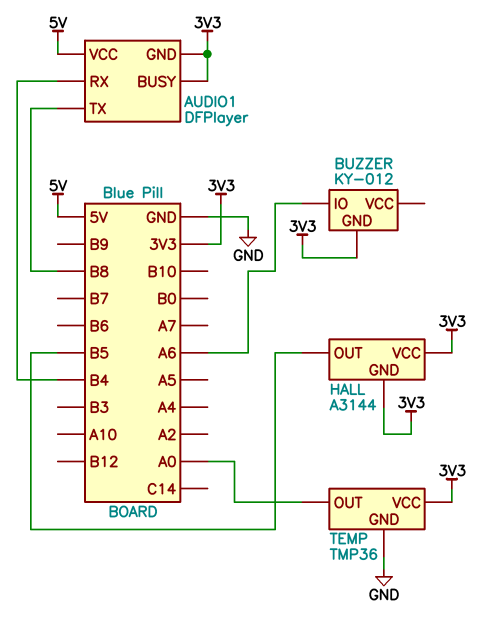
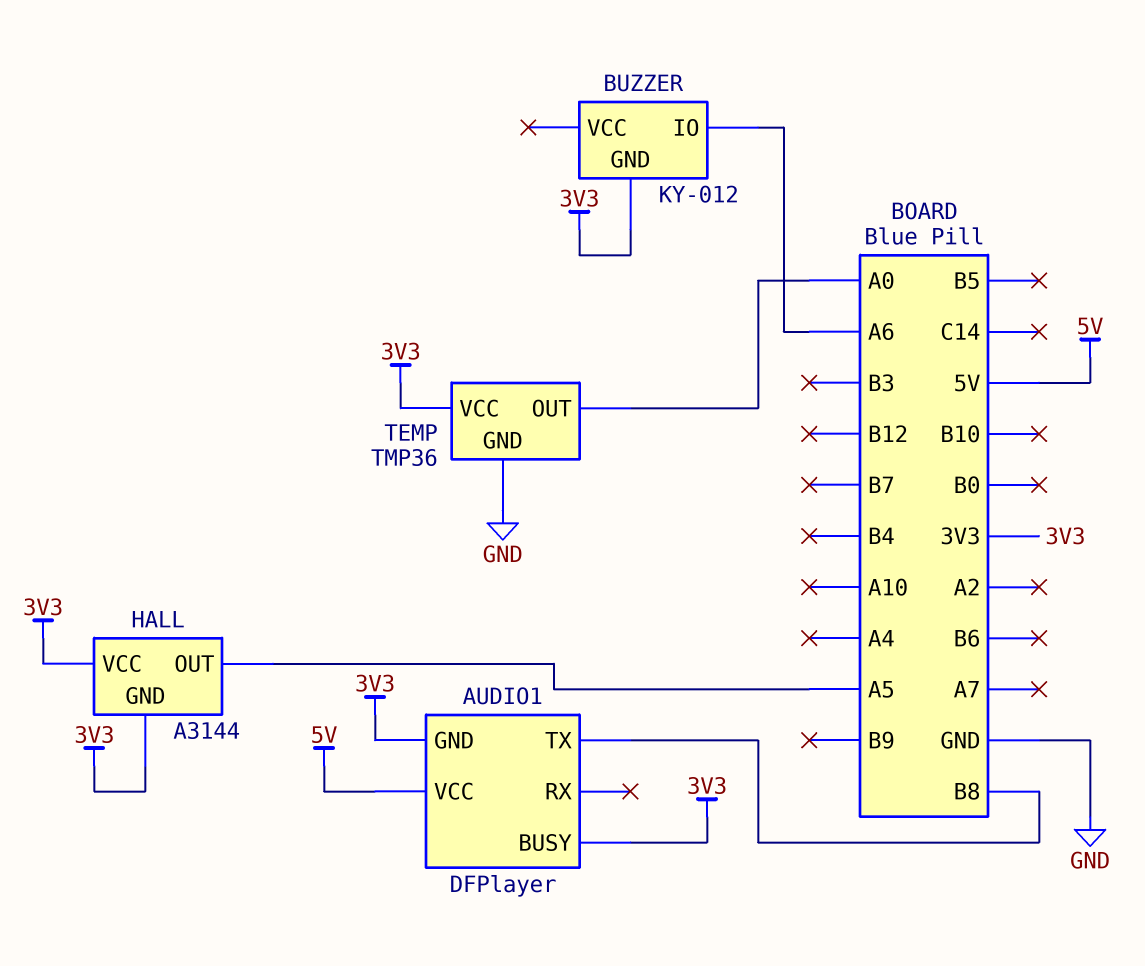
AUDIO1 pin RX: B4 -> none
HALL pin OUT: B5 -> A5

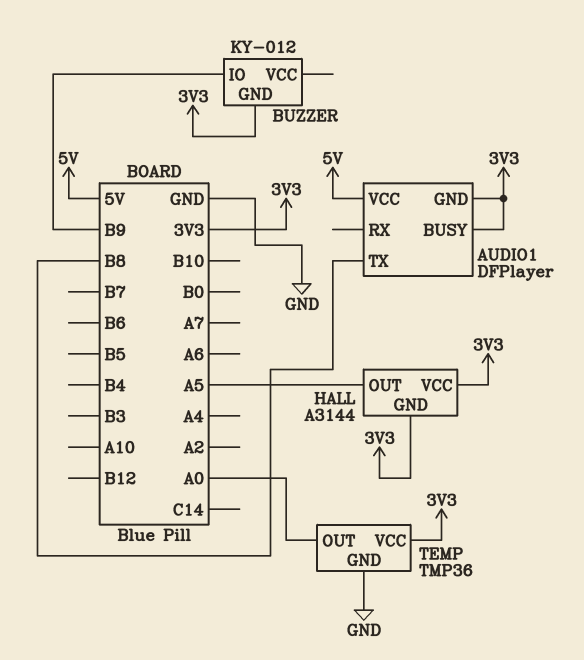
BUZZER pin IO: A6 -> B9

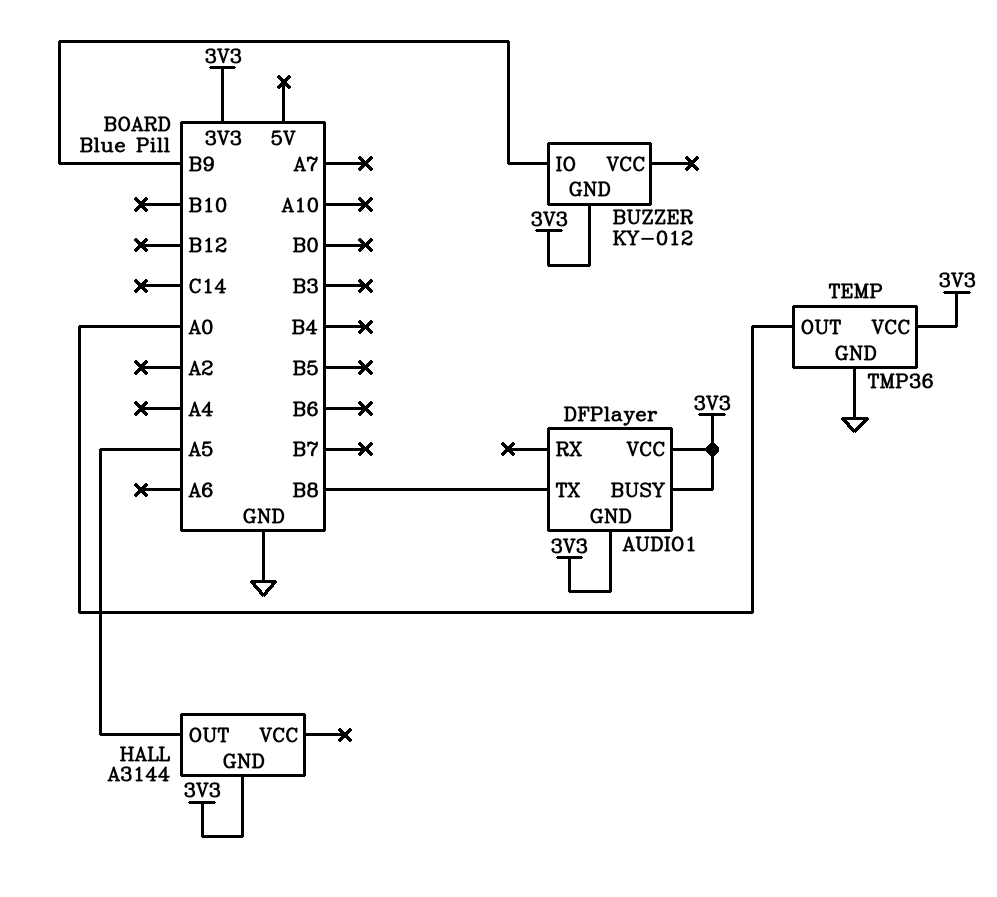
AUDIO1 pin VCC: 5V -> 3V3
HALL pin VCC: 3V3 -> none

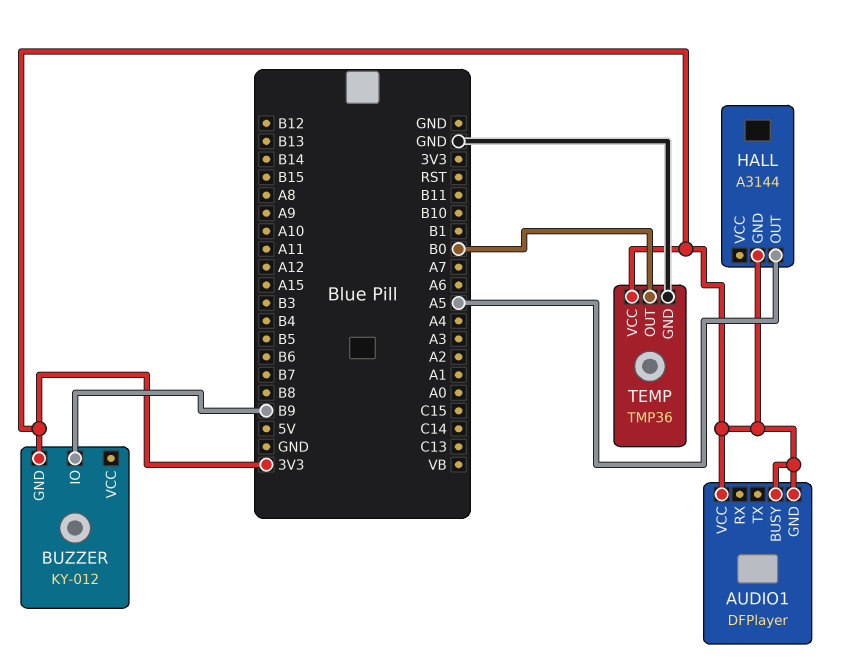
AUDIO1 pin TX: B8 -> none
TEMP pin OUT: A0 -> B0

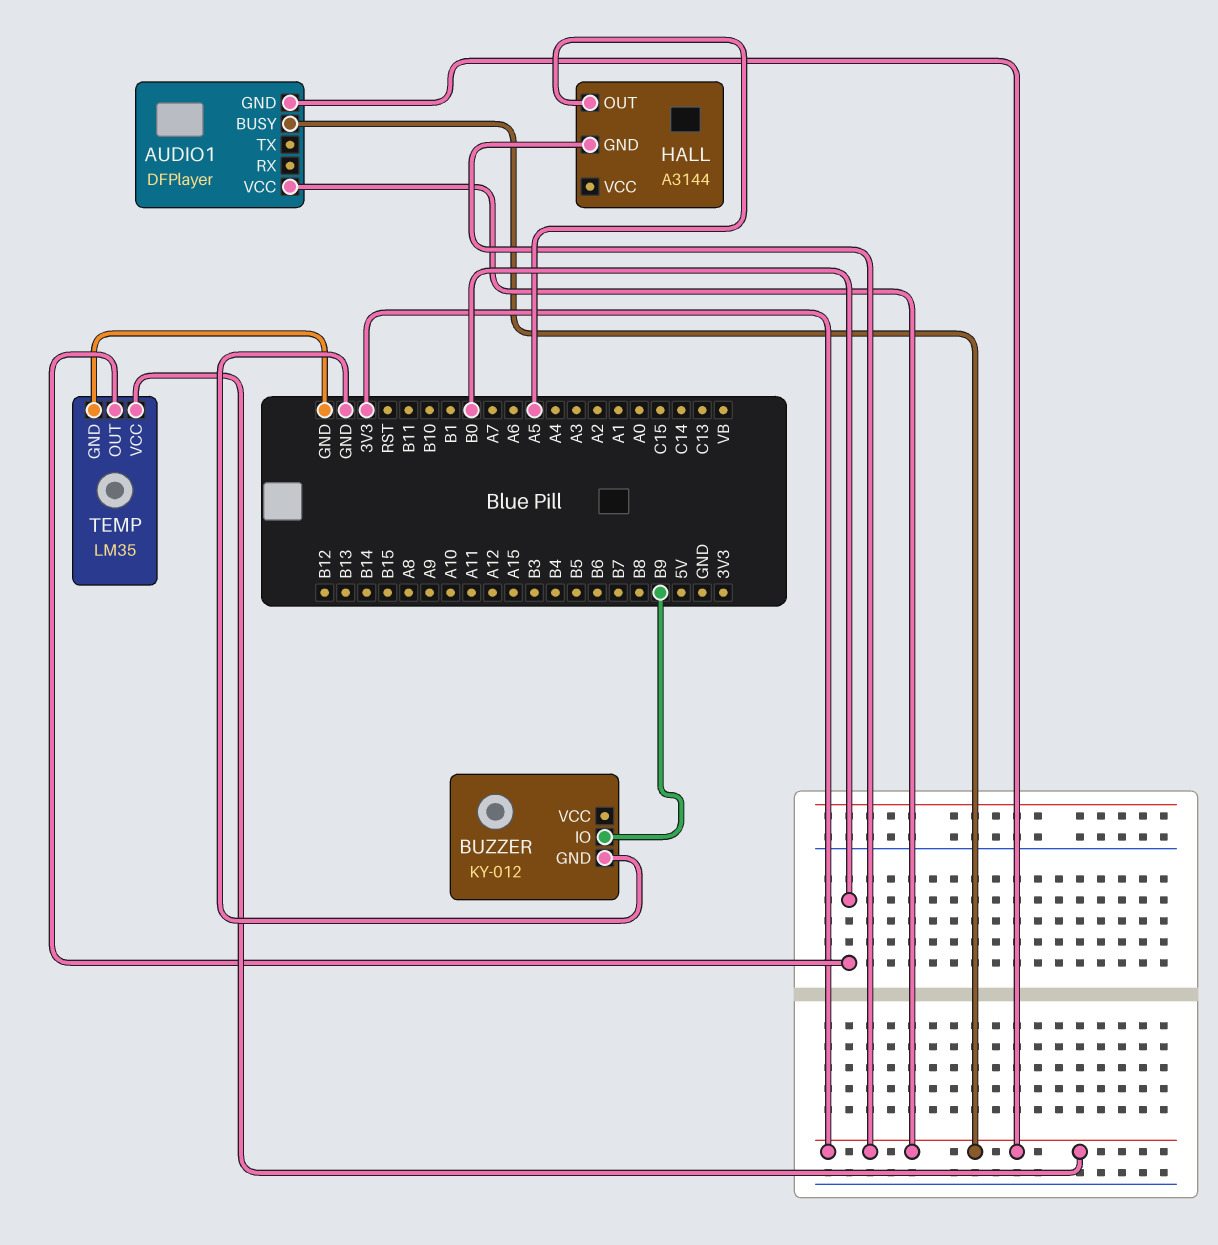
BUZZER pin GND: 3V3 -> GND
TEMP: TMP36 -> LM35

